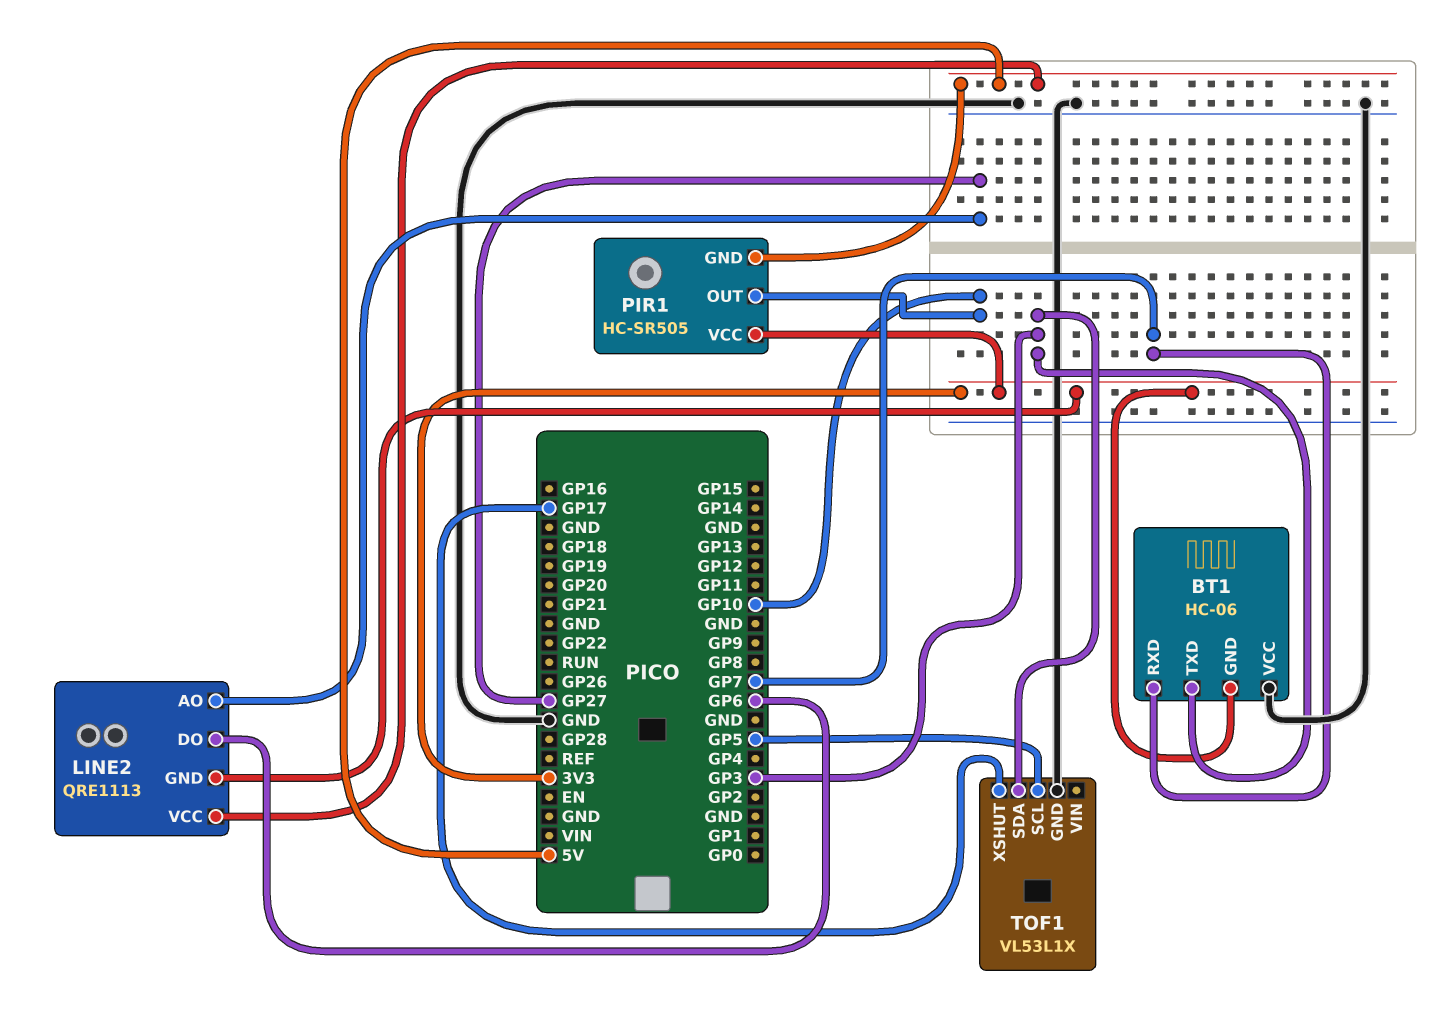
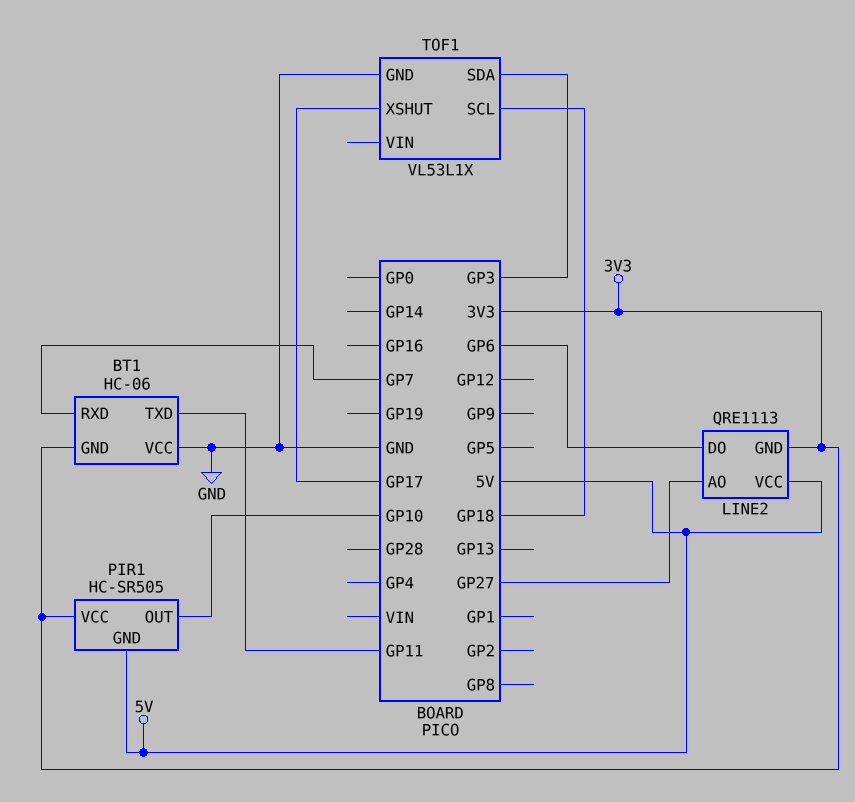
BT1 pin TXD: GP3 -> GP11
TOF1 pin SCL: GP5 -> GP18

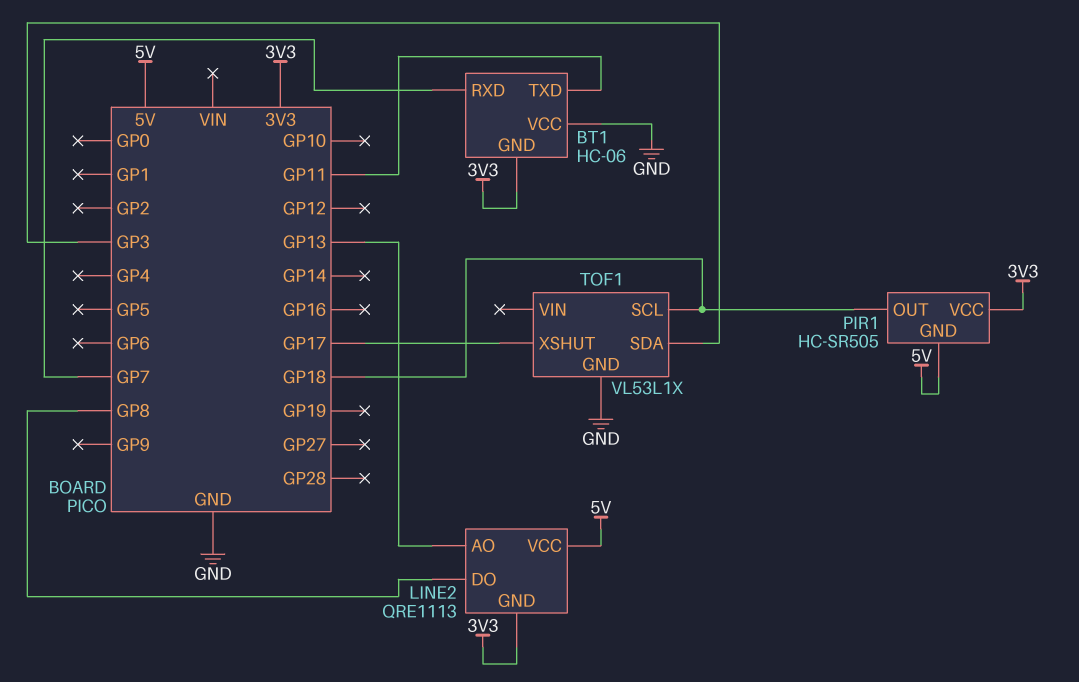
LINE2 pin AO: GP27 -> GP13
LINE2 pin DO: GP6 -> GP8
PIR1 pin OUT: GP10 -> GP18

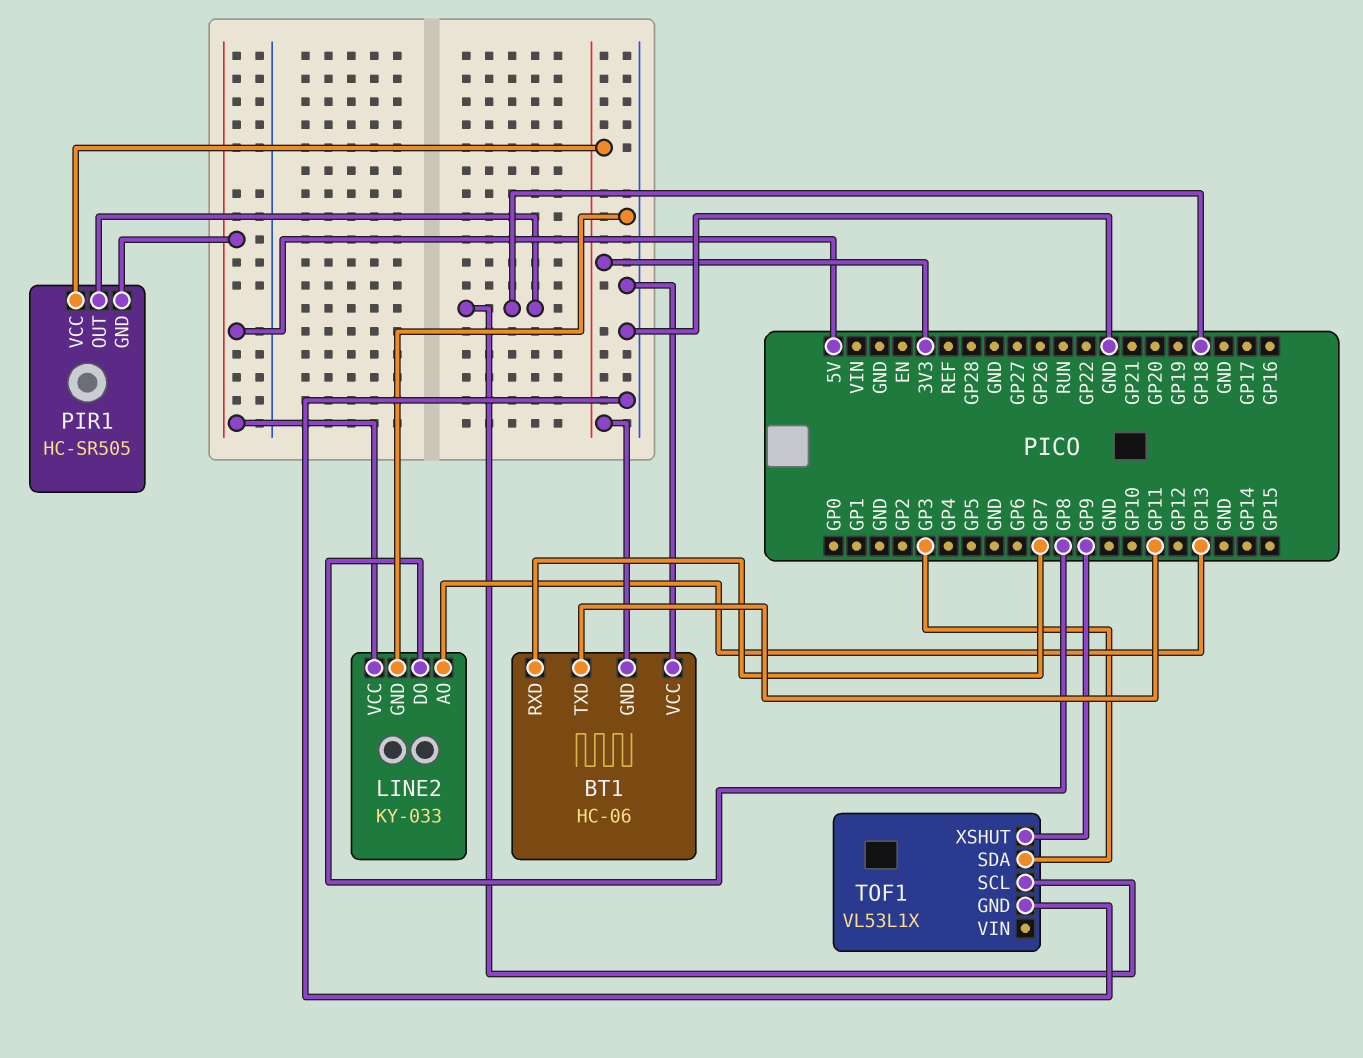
LINE2: QRE1113 -> KY-033
LINE2 pin GND: 3V3 -> GND
TOF1 pin XSHUT: GP17 -> GP9

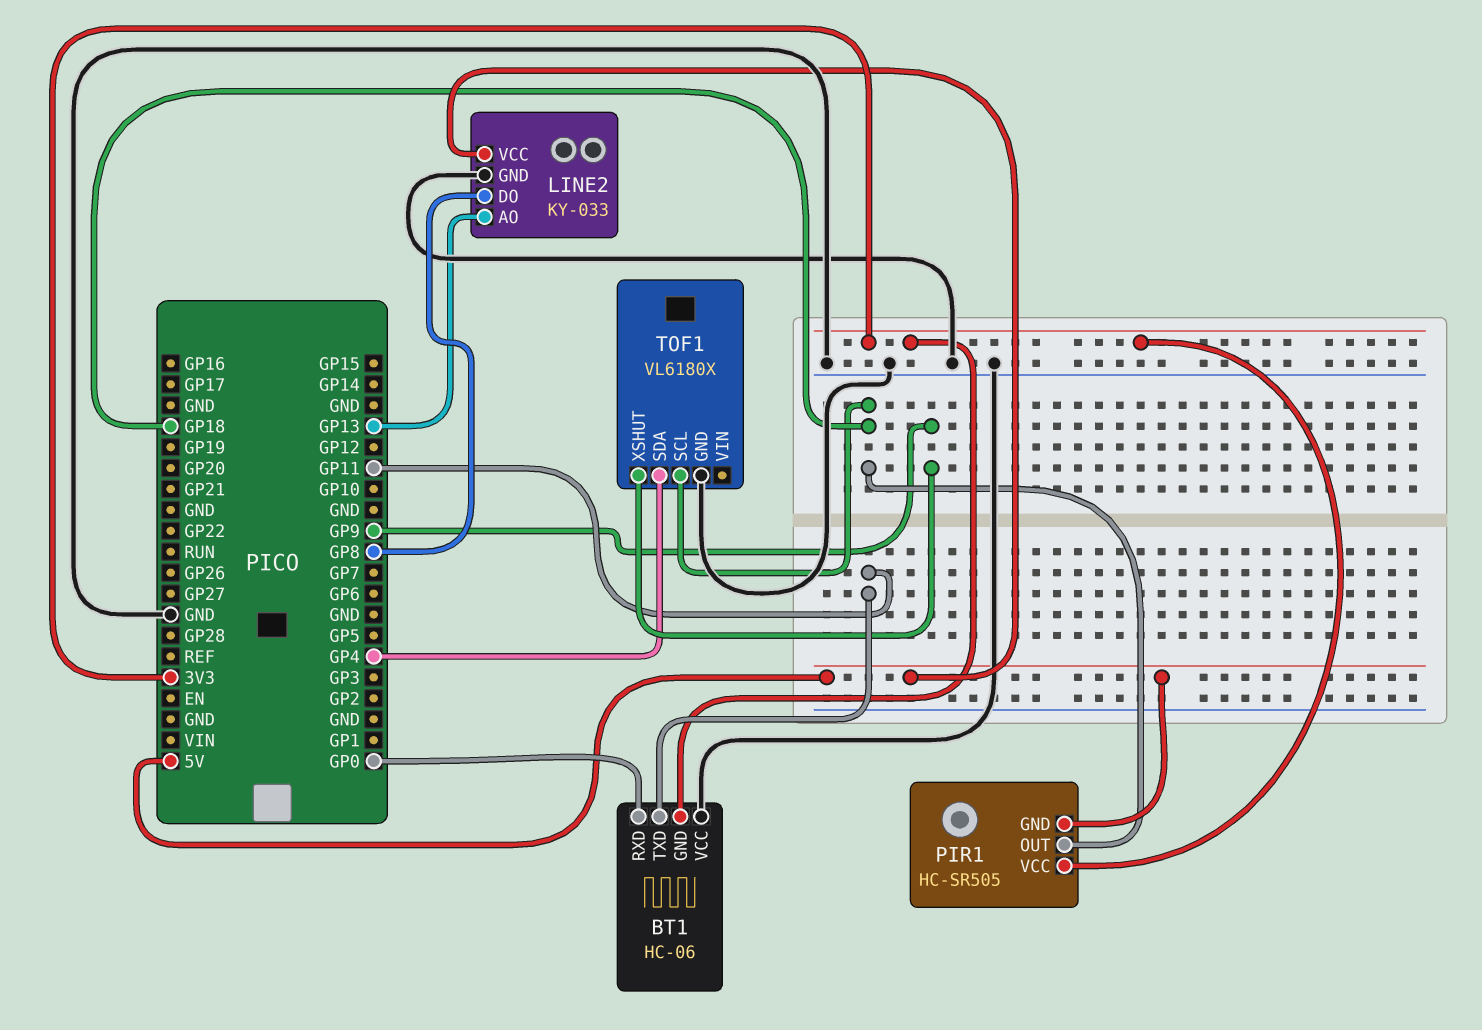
BT1 pin RXD: GP7 -> GP0
TOF1: VL53L1X -> VL6180X
TOF1 pin SDA: GP3 -> GP4

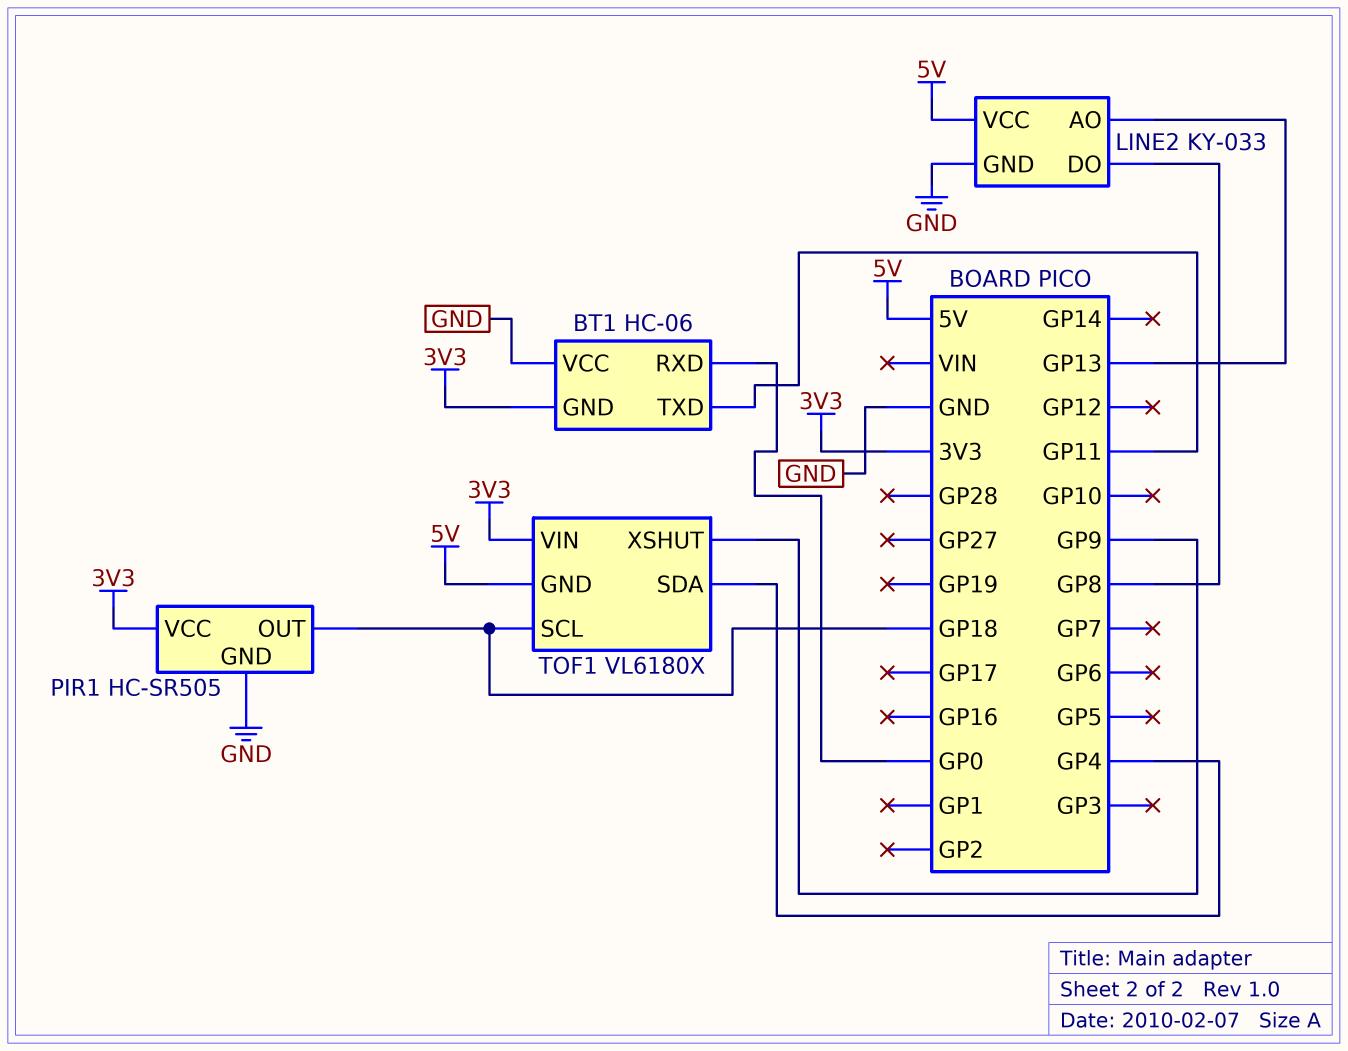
PIR1 pin GND: 5V -> GND
TOF1 pin GND: GND -> 5V
TOF1 pin VIN: none -> 3V3

